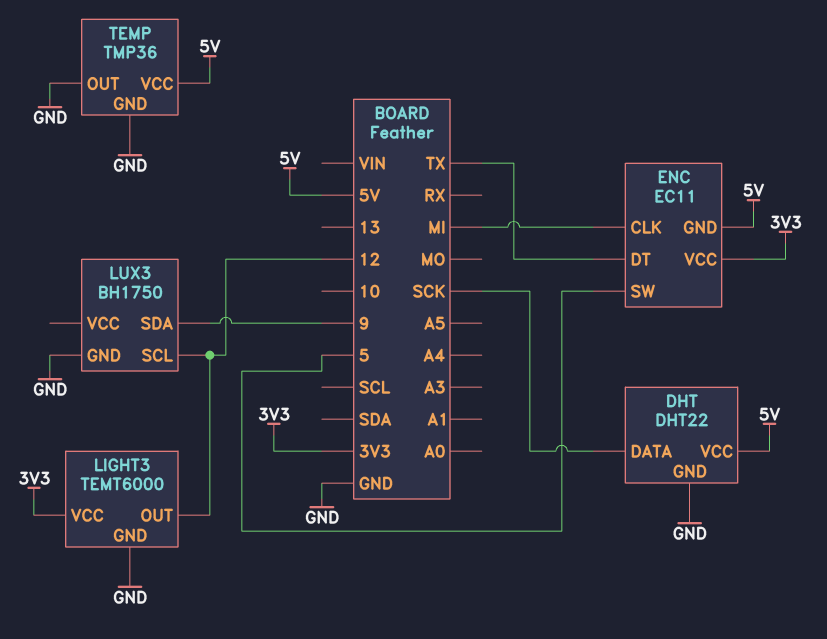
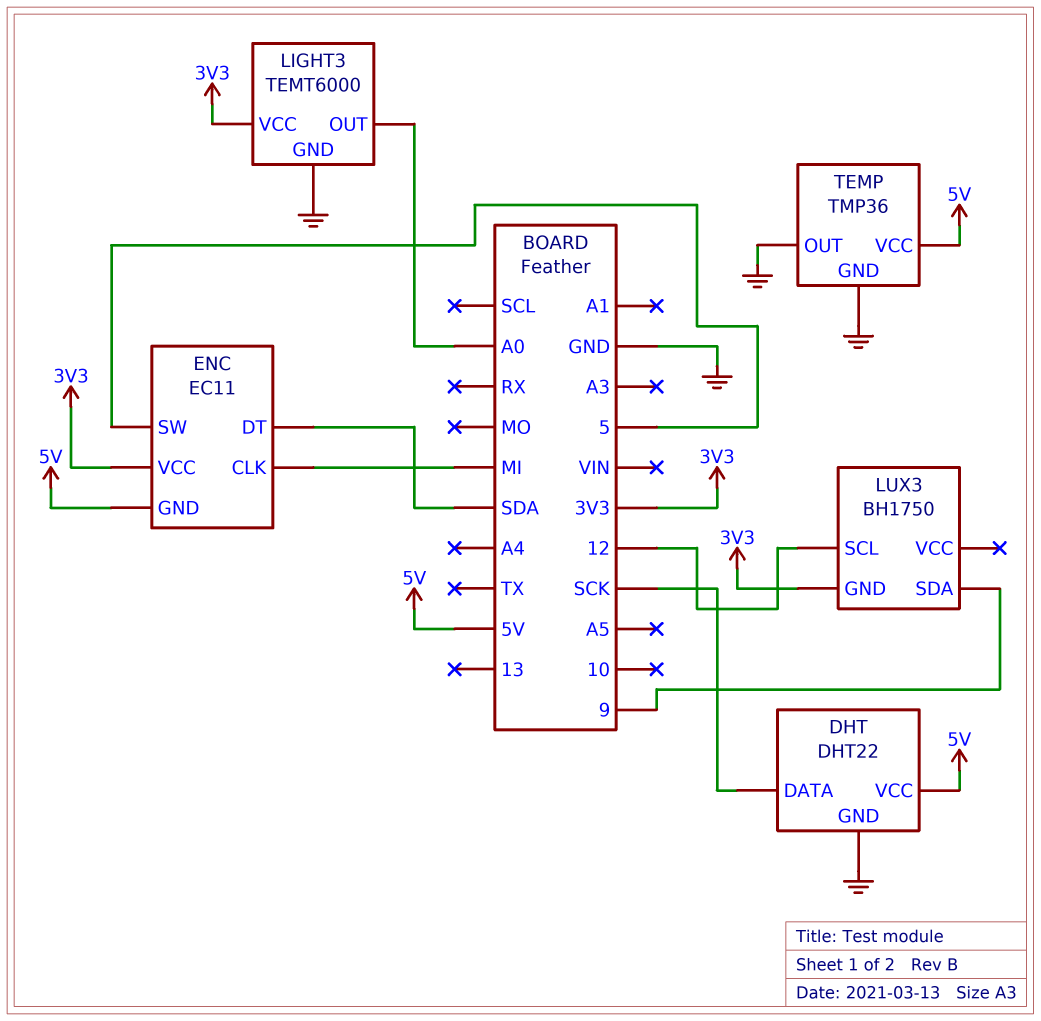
ENC pin DT: TX -> SDA
LIGHT3 pin OUT: 12 -> A0
LUX3 pin GND: GND -> 3V3

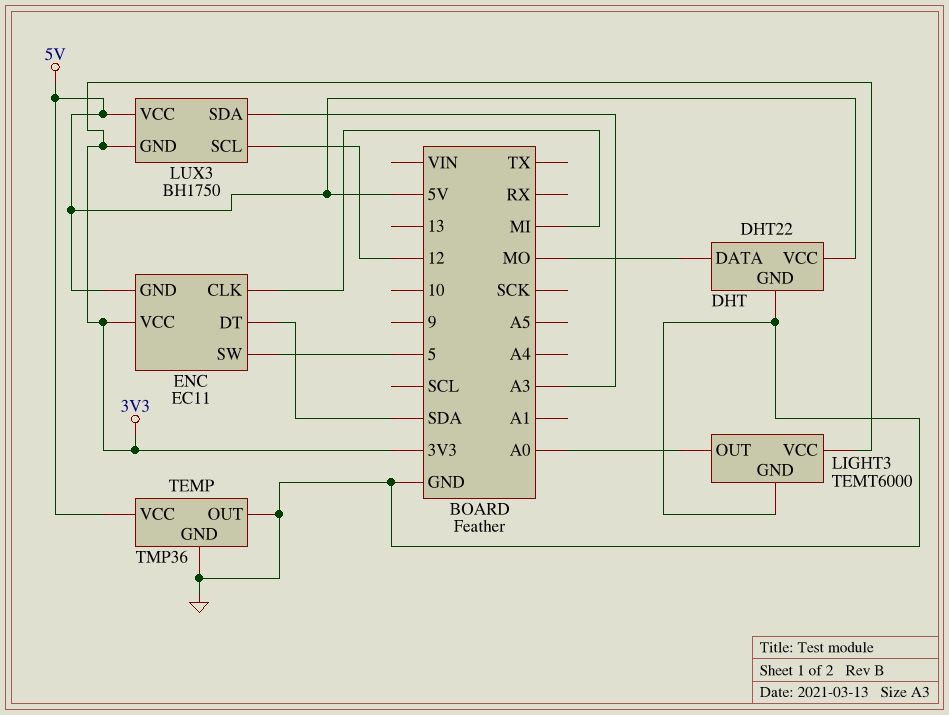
DHT pin DATA: SCK -> MO
LUX3 pin SDA: 9 -> A3
LUX3 pin VCC: none -> 5V

